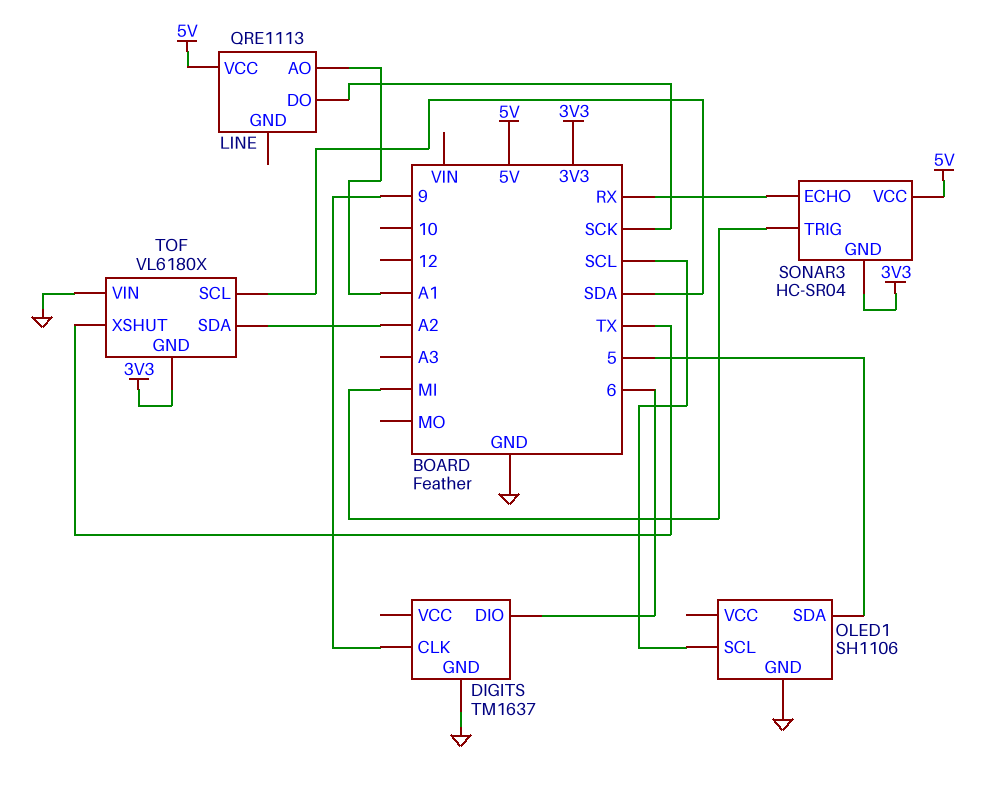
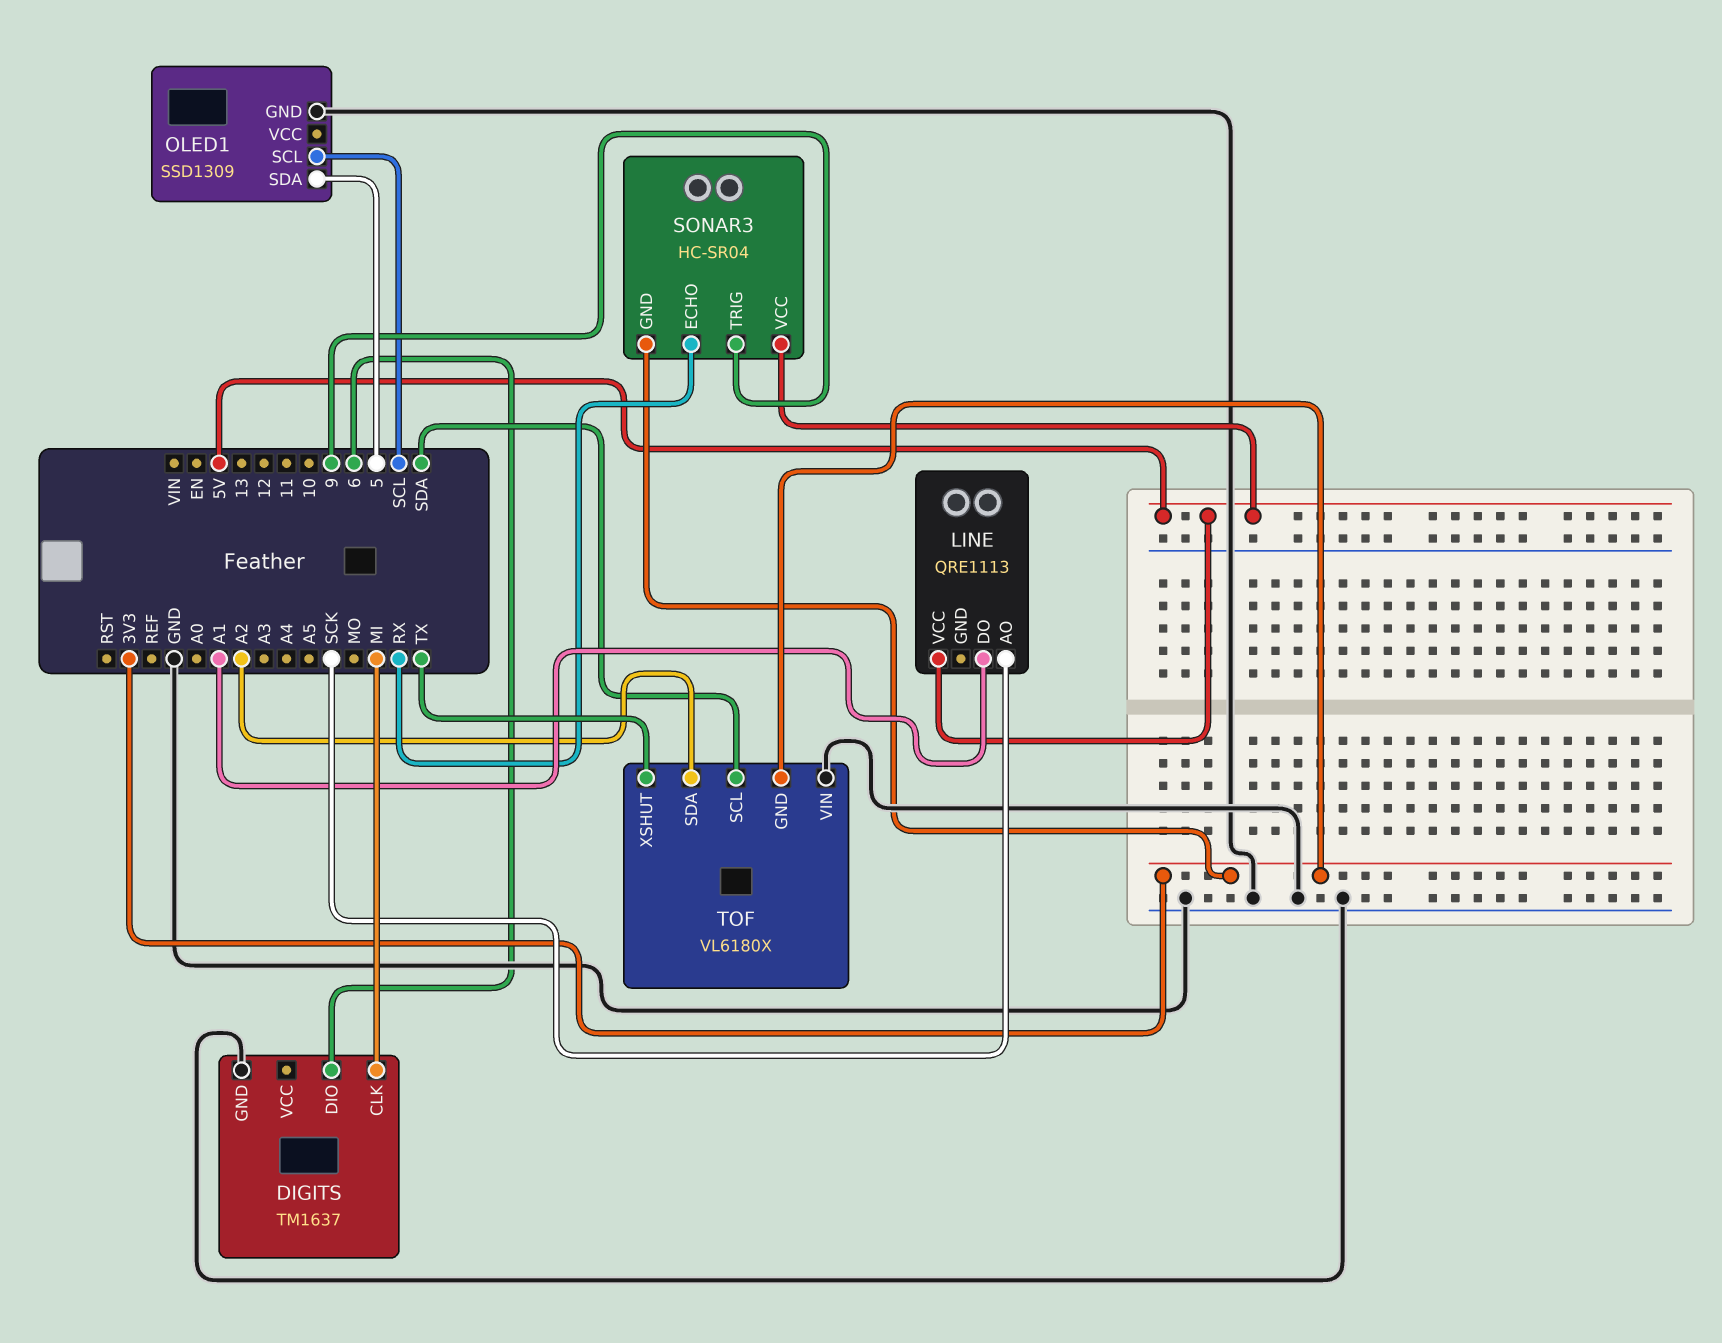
DIGITS pin CLK: 9 -> MI
LINE pin AO: A1 -> SCK
LINE pin DO: SCK -> A1
OLED1: SH1106 -> SSD1309
SONAR3 pin TRIG: MI -> 9

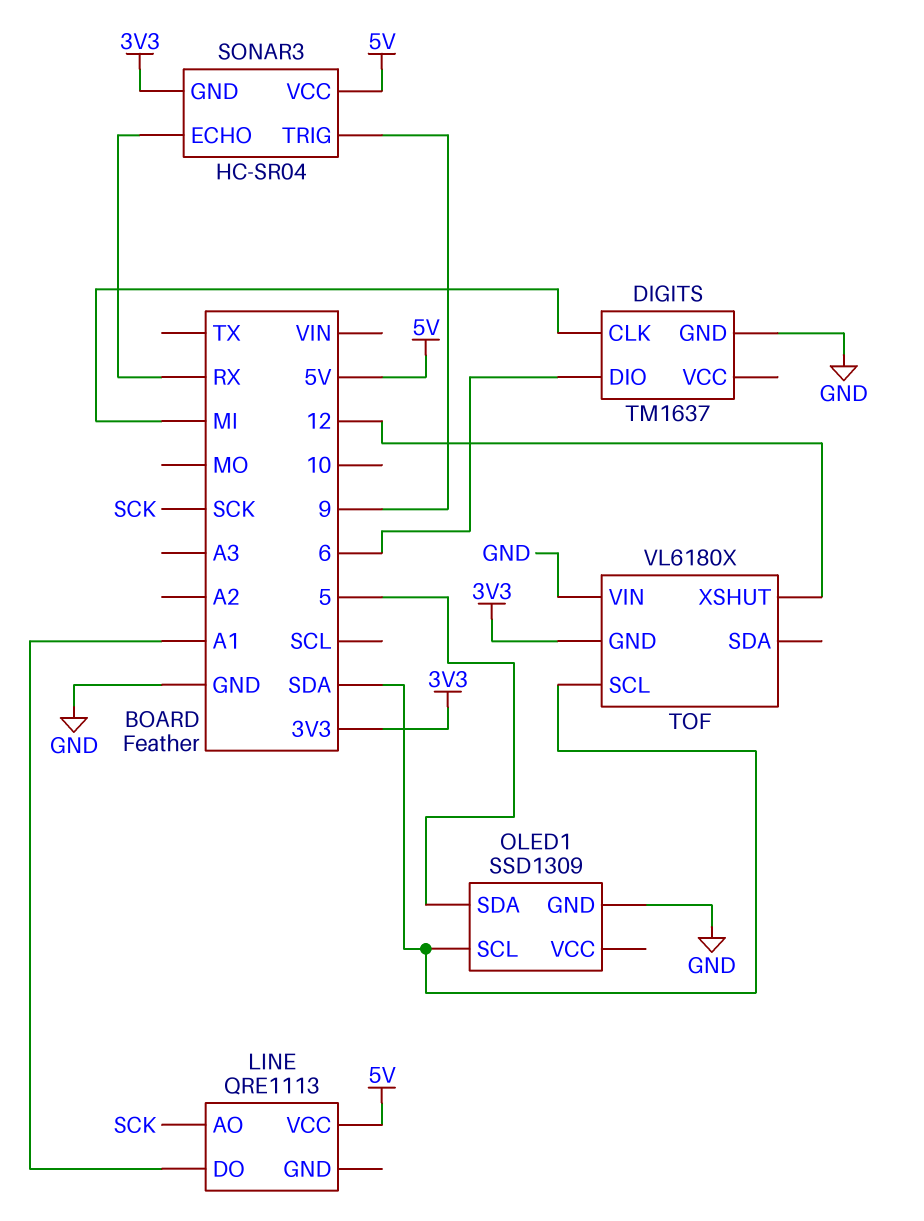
OLED1 pin SCL: SCL -> SDA
TOF pin SDA: A2 -> none
TOF pin XSHUT: TX -> 12

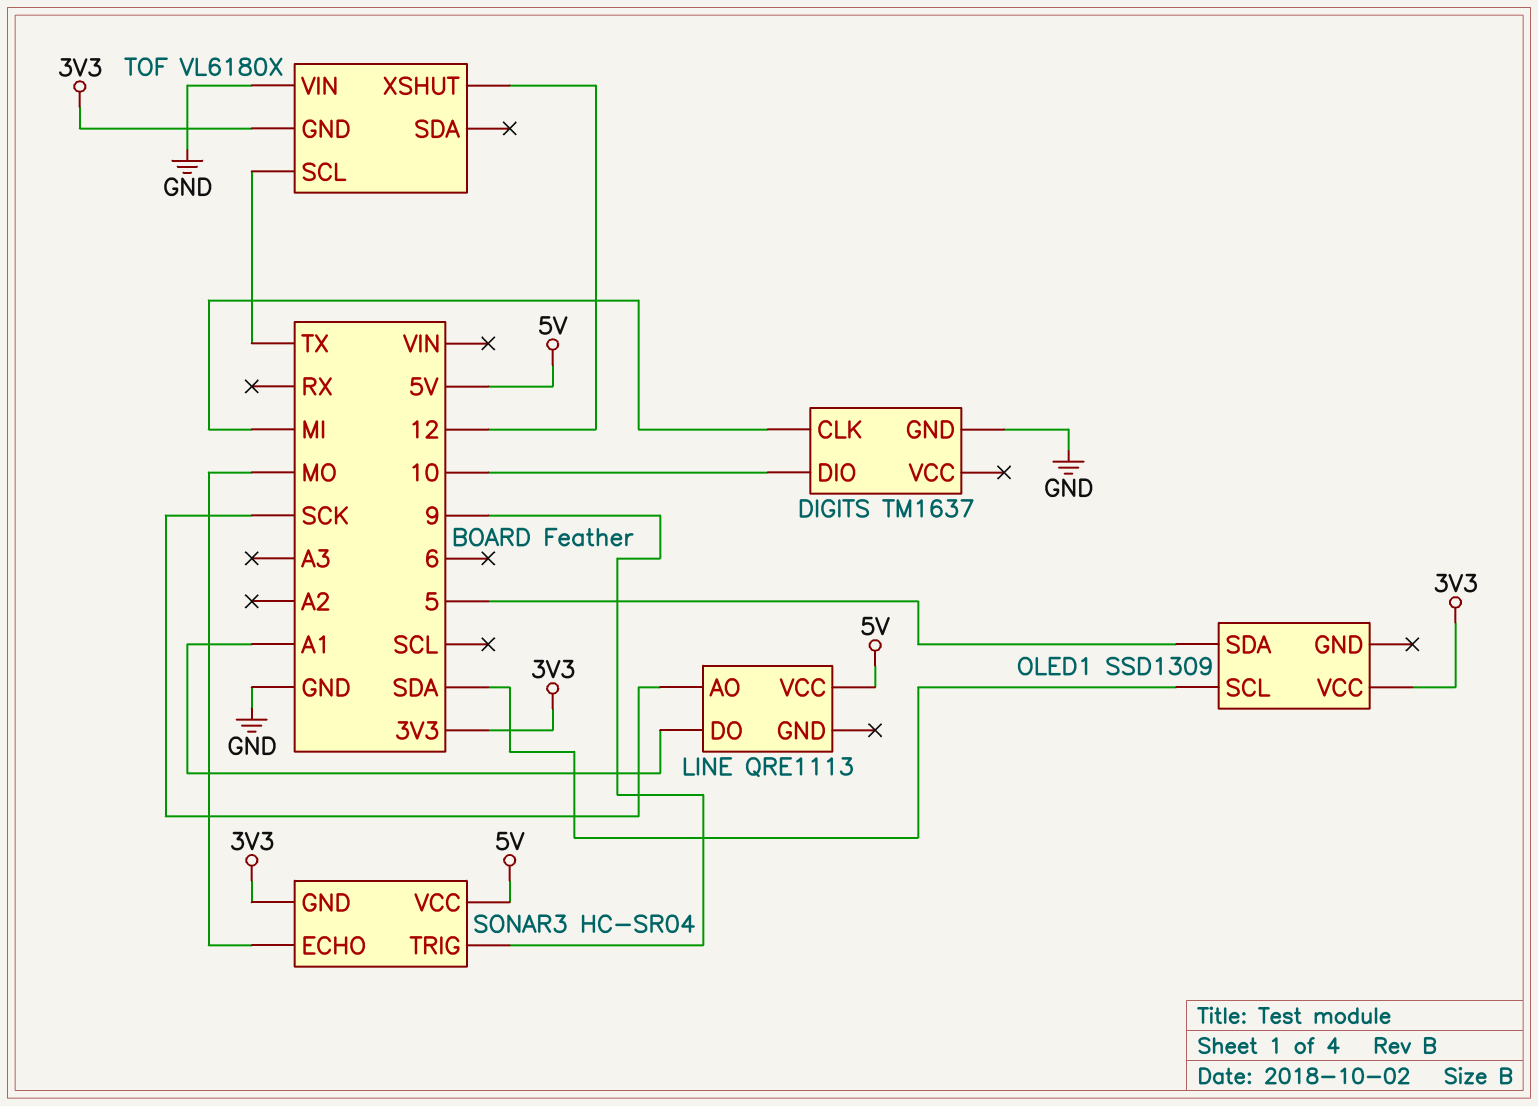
DIGITS pin DIO: 6 -> 10
OLED1 pin GND: GND -> none
OLED1 pin VCC: none -> 3V3
SONAR3 pin ECHO: RX -> MO
TOF pin SCL: SDA -> TX

